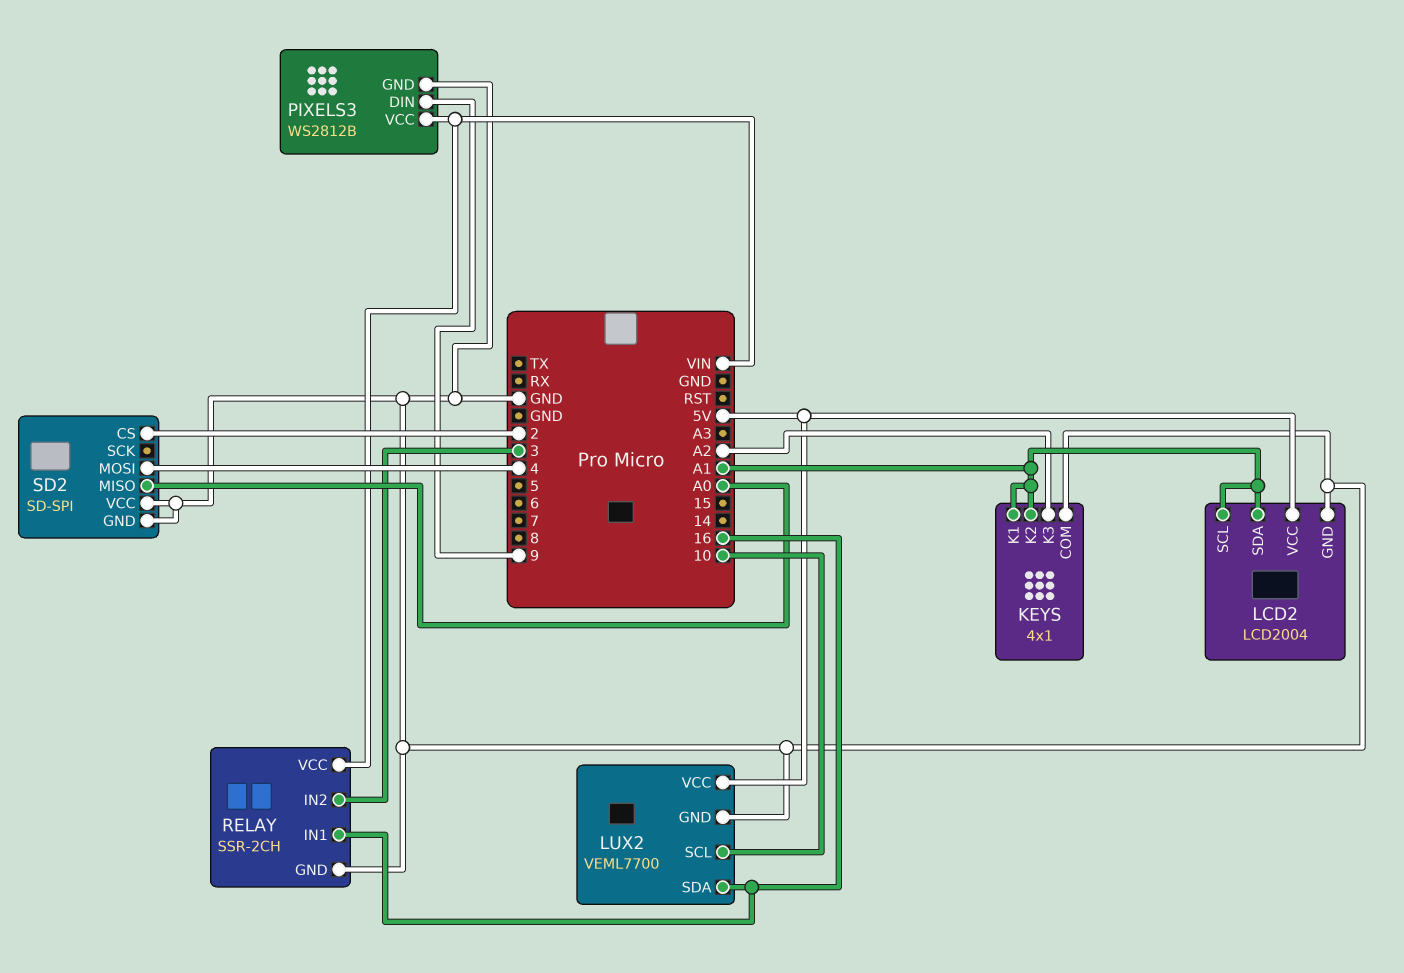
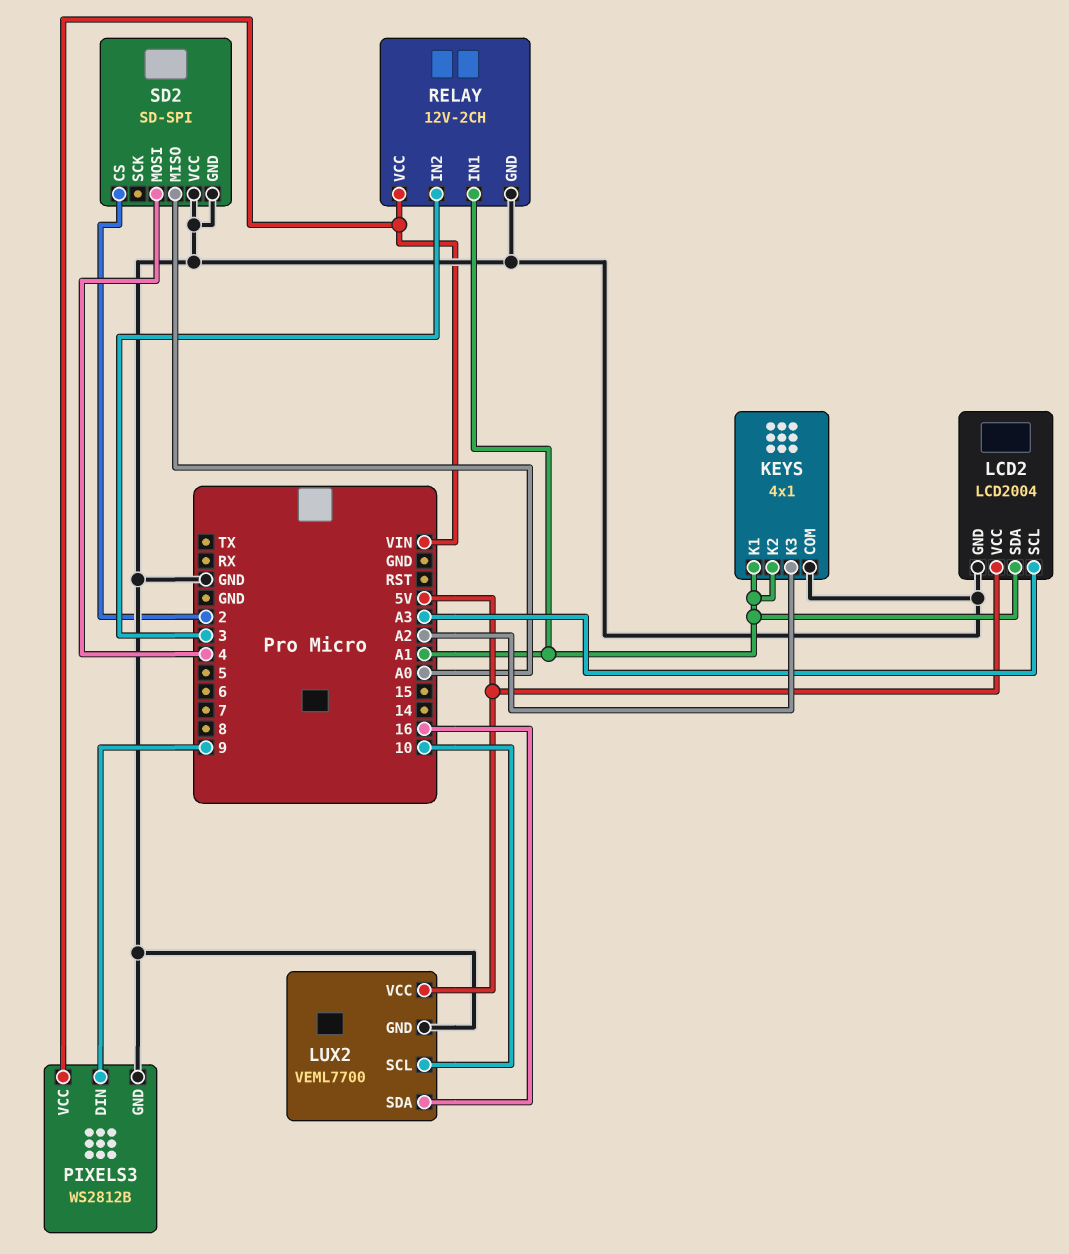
LCD2 pin SCL: A1 -> A3
RELAY: SSR-2CH -> 12V-2CH
RELAY pin IN1: 16 -> A1

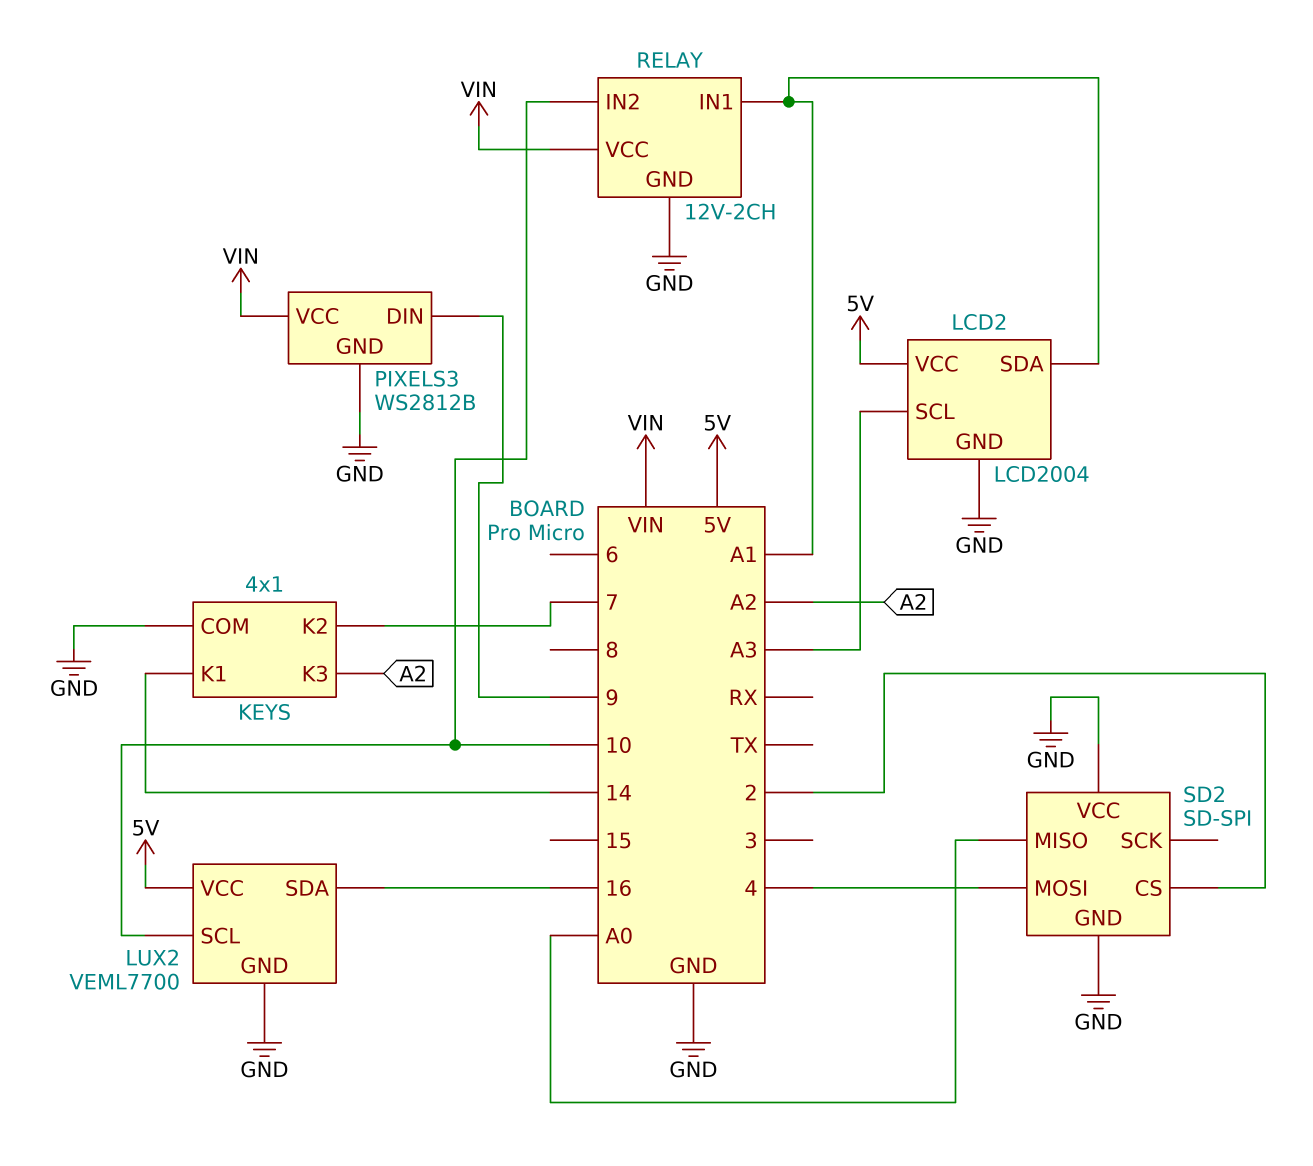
KEYS pin K1: A1 -> 14
KEYS pin K2: A1 -> 7
RELAY pin IN2: 3 -> 10

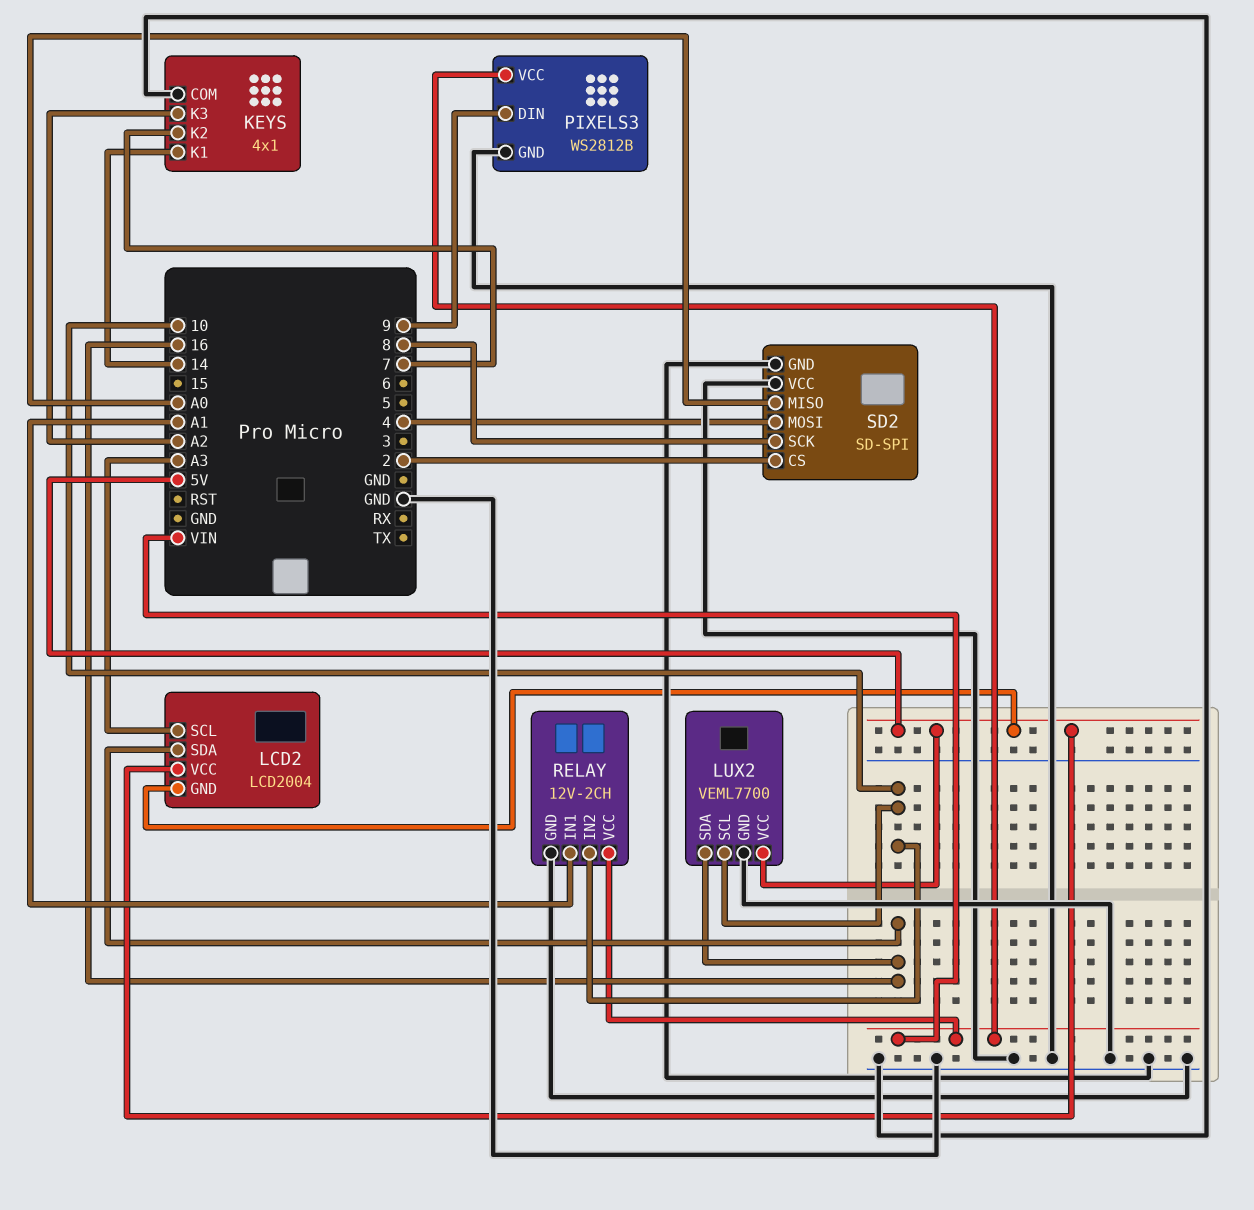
LCD2 pin GND: GND -> 5V
LCD2 pin SDA: A1 -> 16
SD2 pin SCK: none -> 8

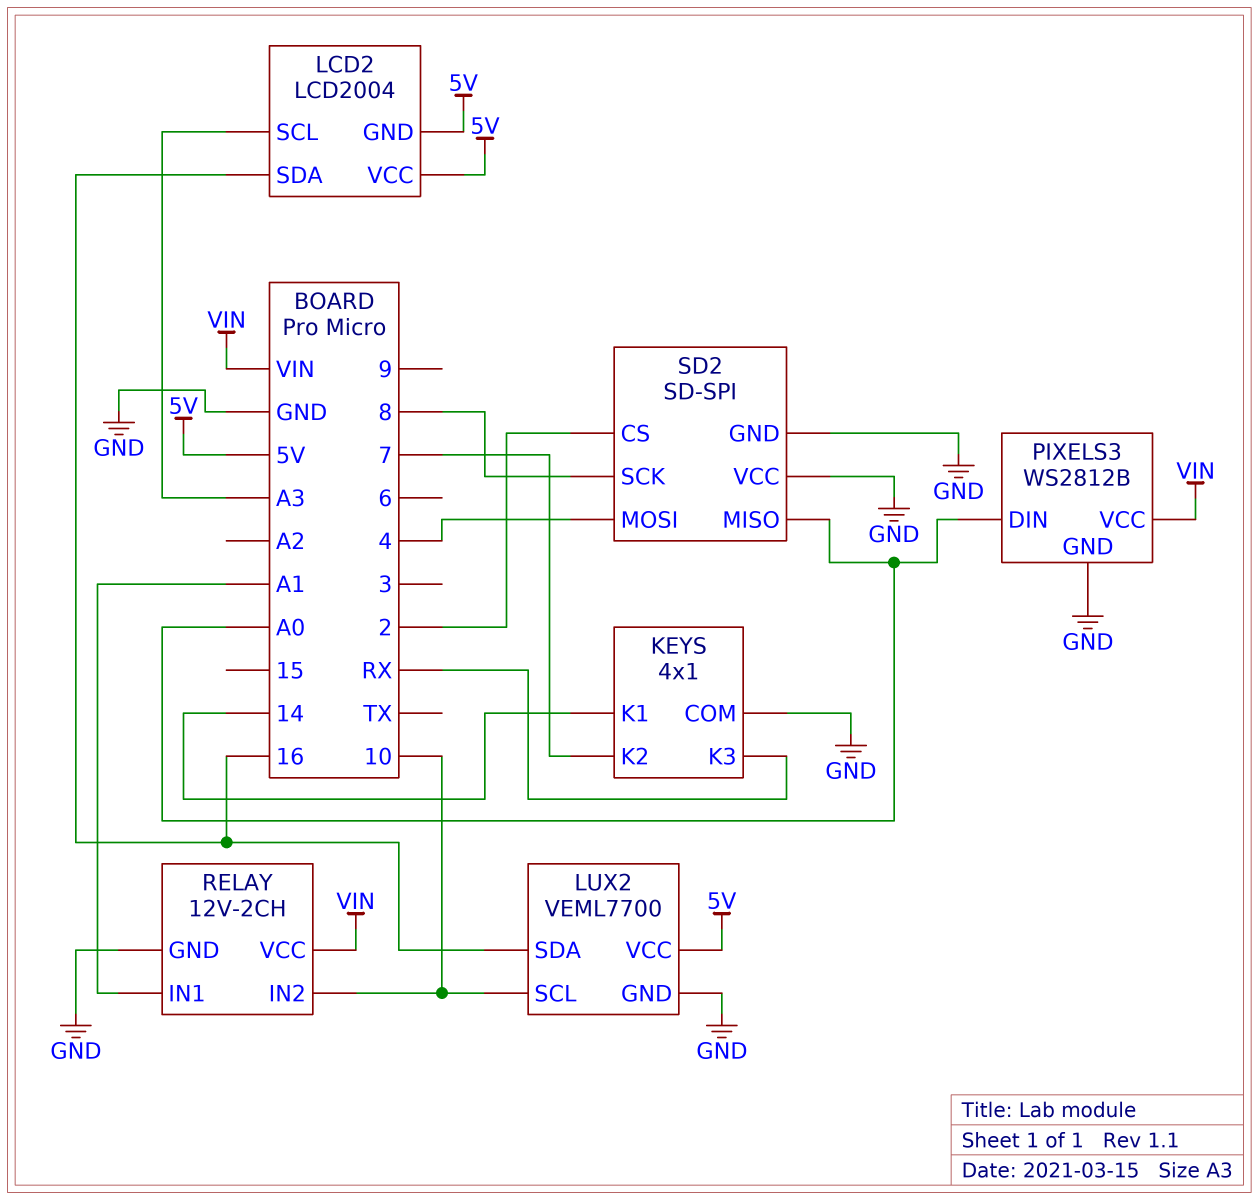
KEYS pin K3: A2 -> RX
PIXELS3 pin DIN: 9 -> A0

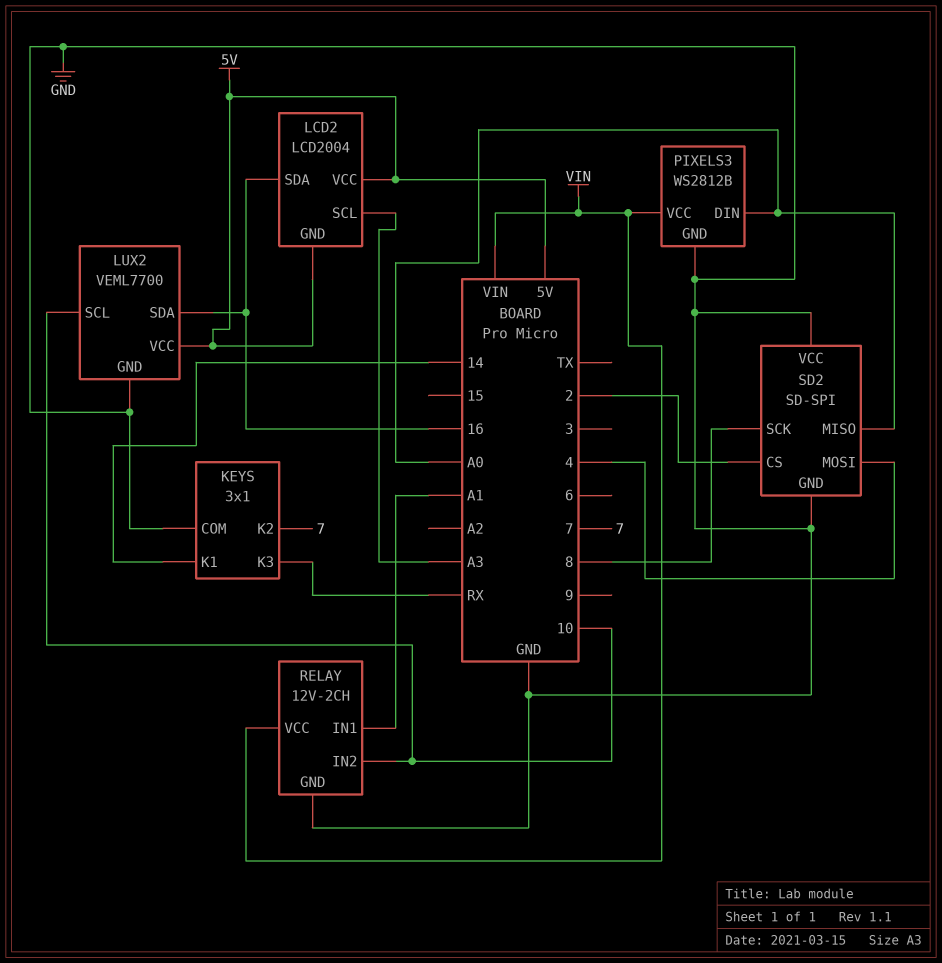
KEYS: 4x1 -> 3x1

